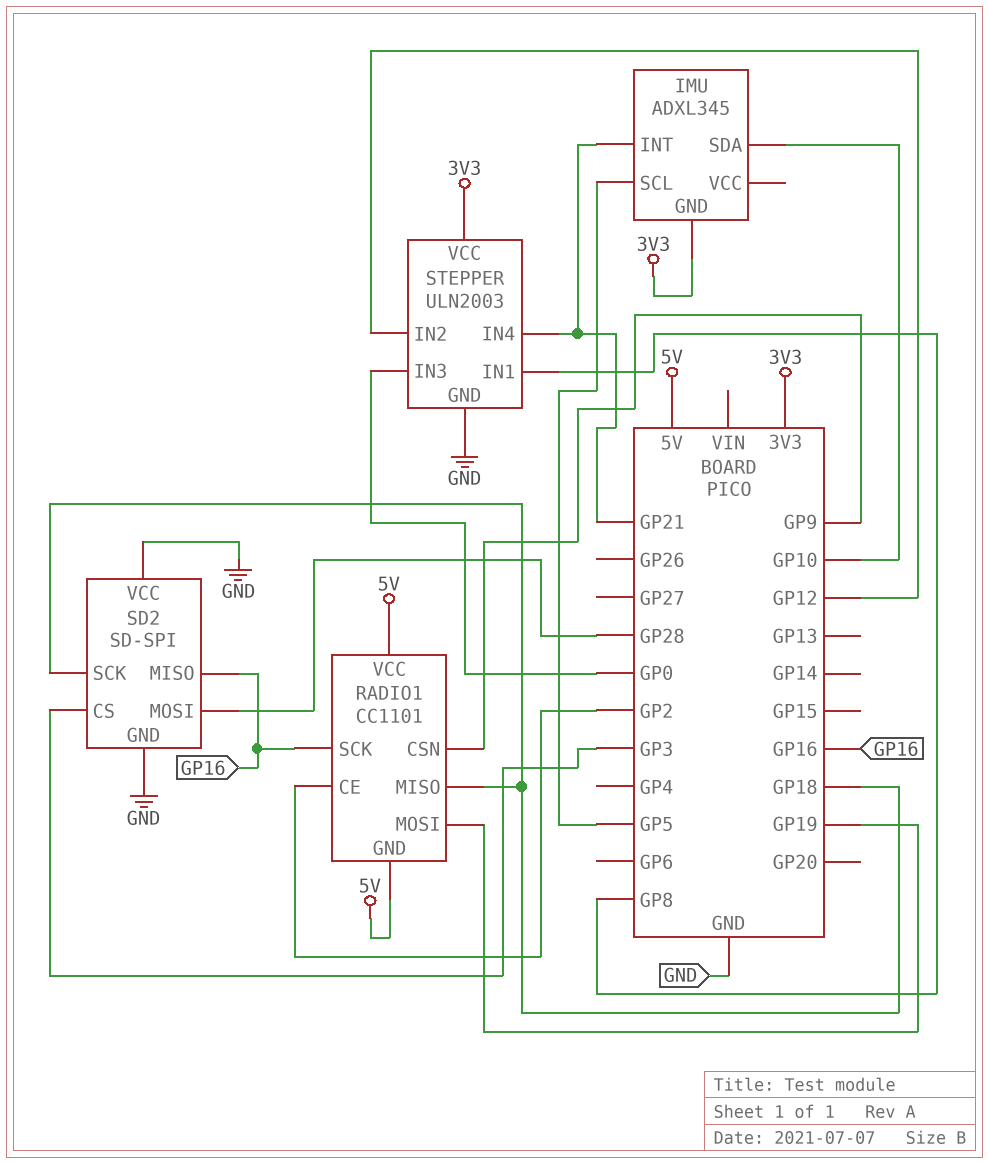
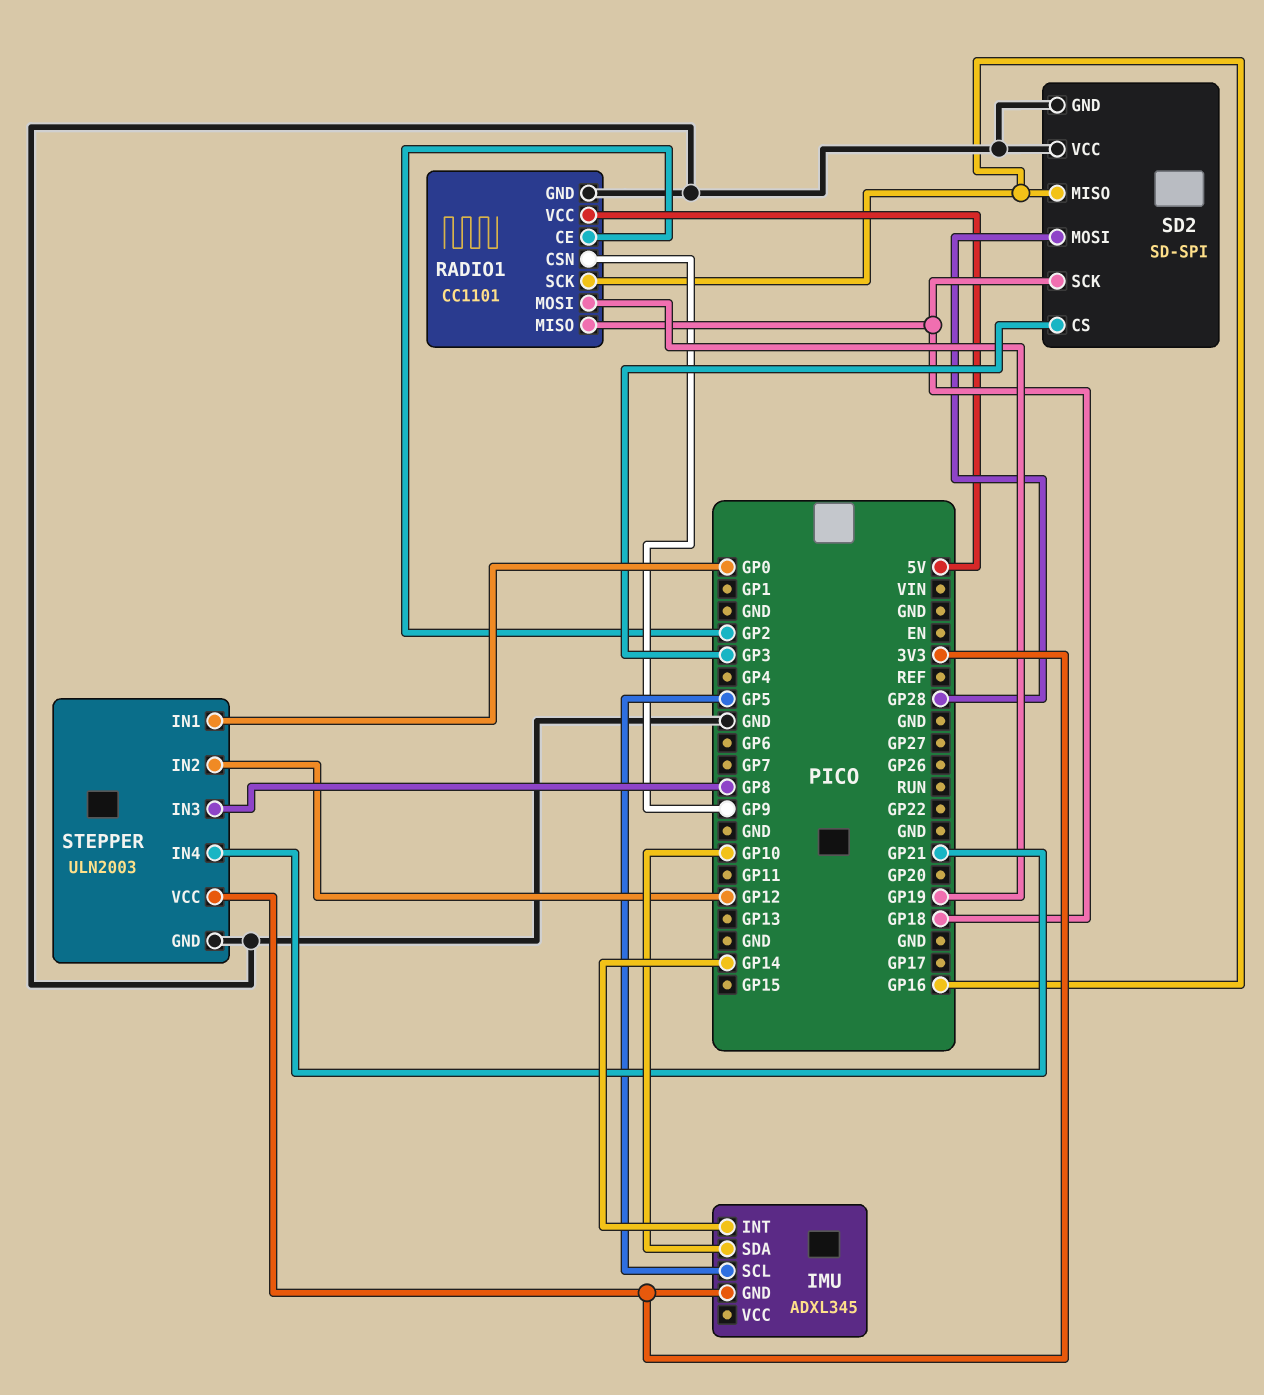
IMU pin INT: GP21 -> GP14
RADIO1 pin GND: 5V -> GND
STEPPER pin IN1: GP8 -> GP0
STEPPER pin IN3: GP0 -> GP8

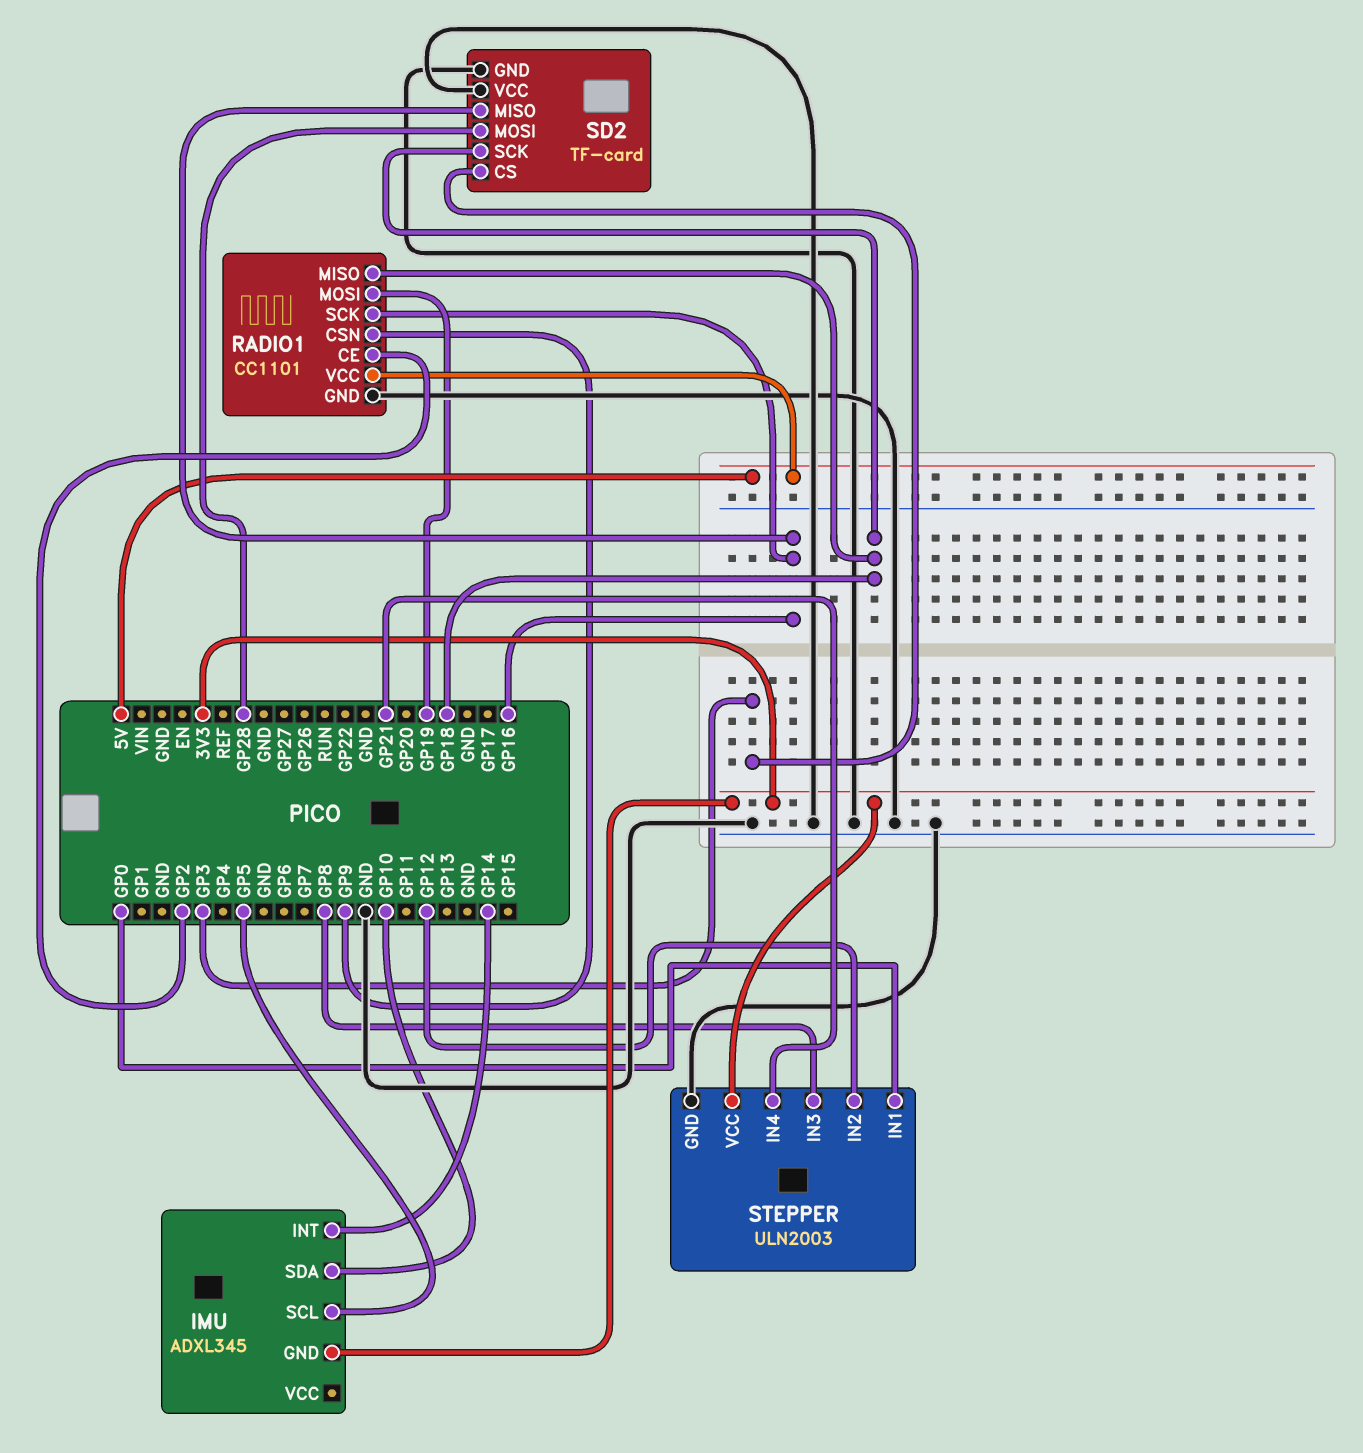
SD2: SD-SPI -> TF-card

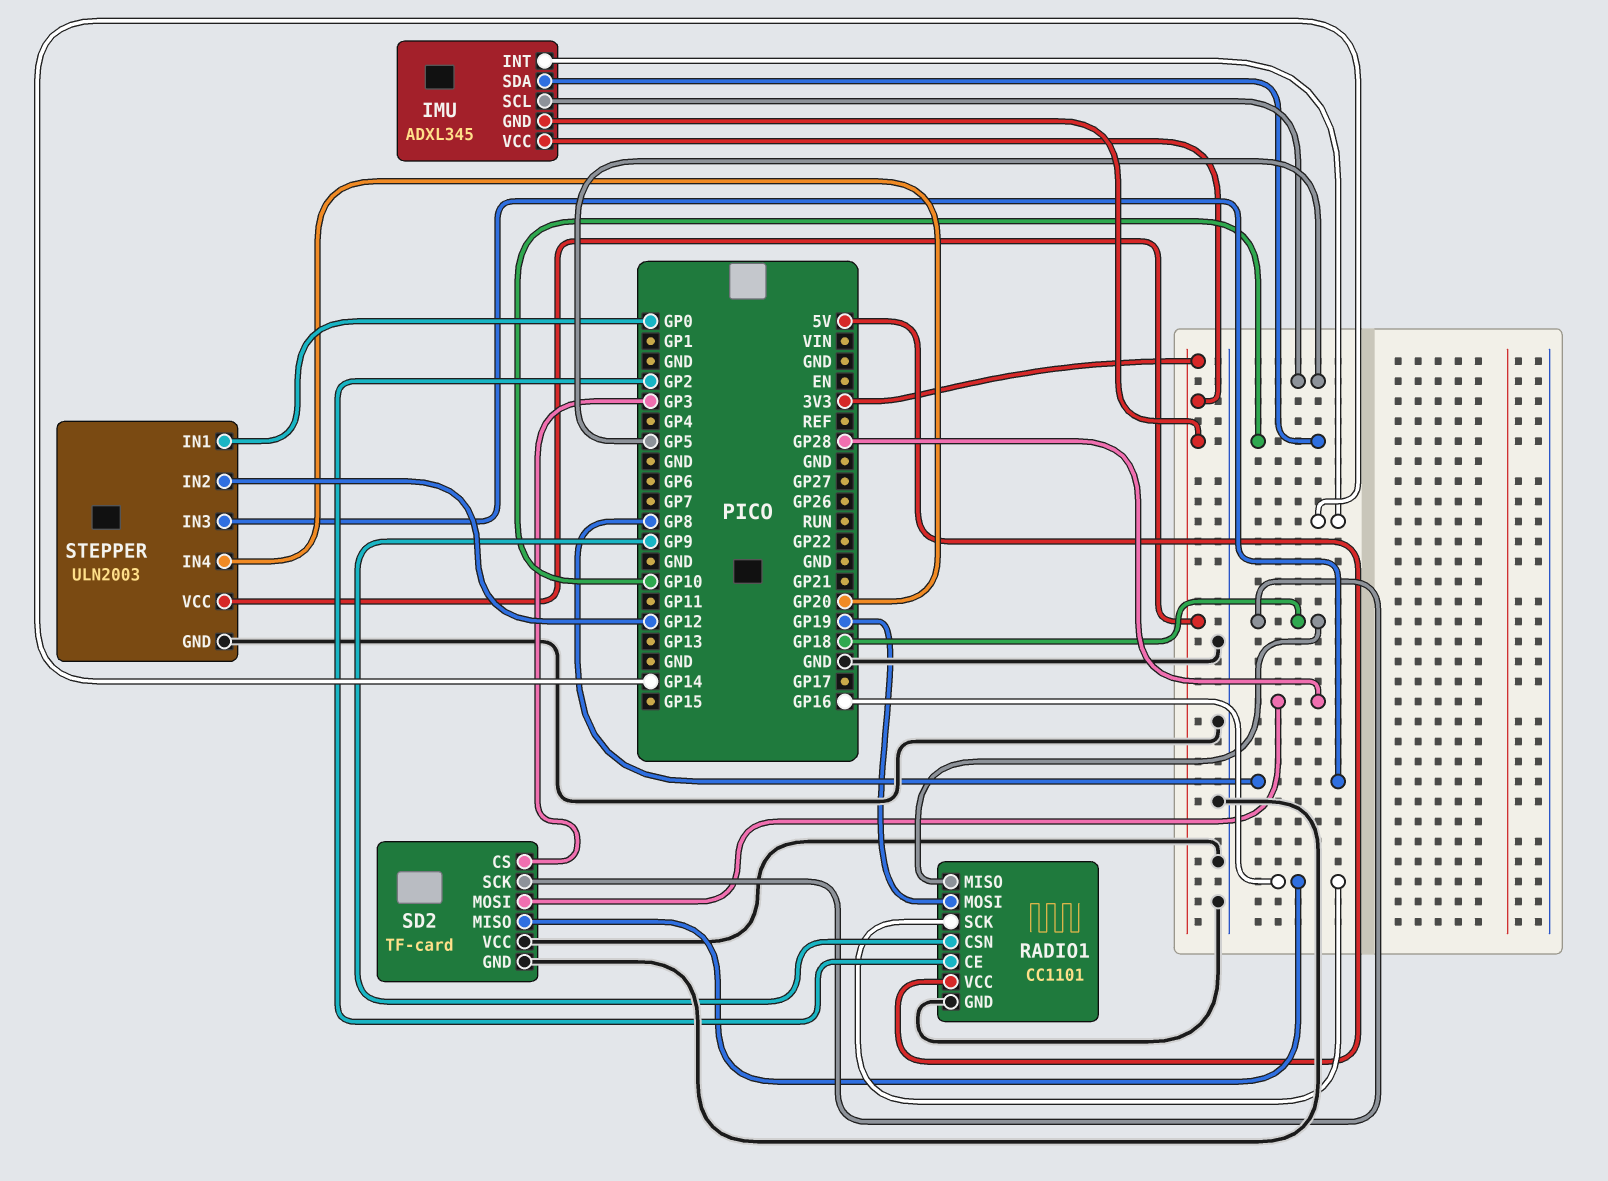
IMU pin VCC: none -> 3V3
STEPPER pin IN4: GP21 -> GP20

